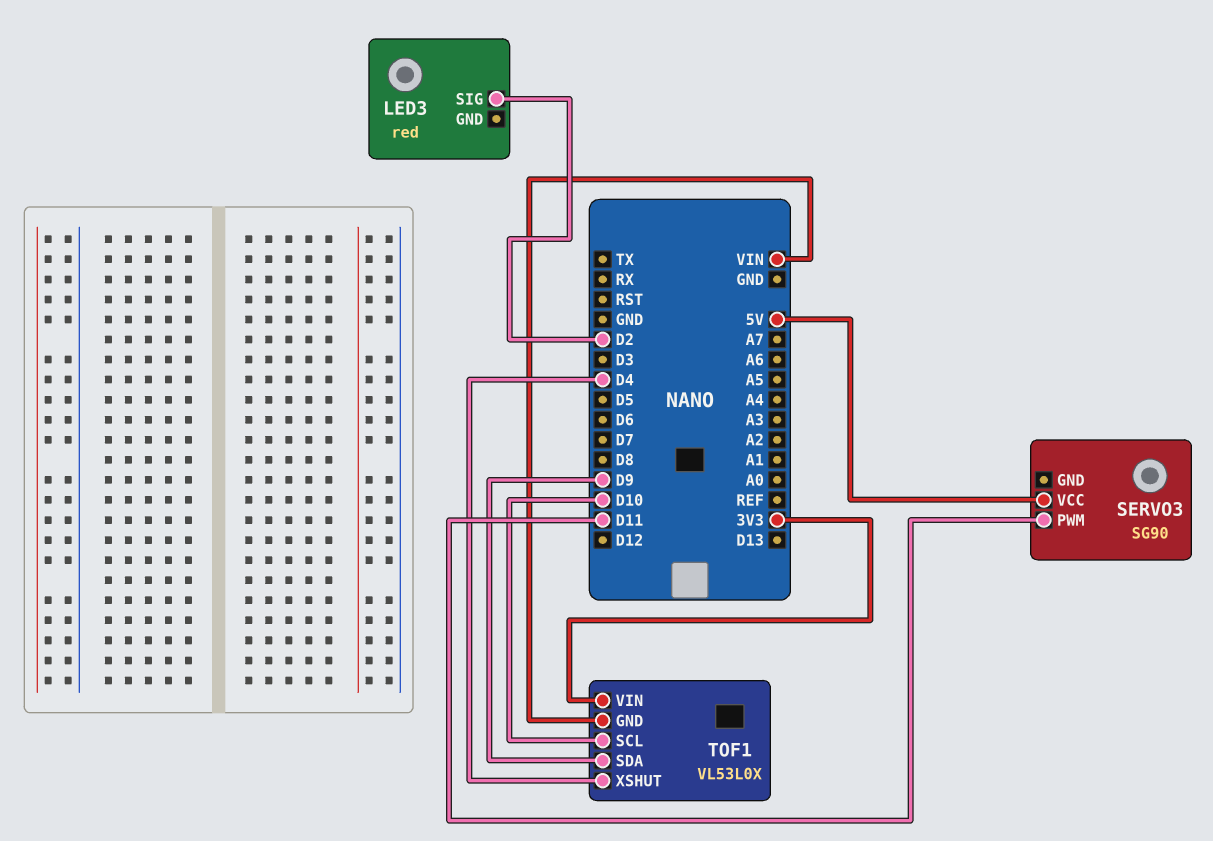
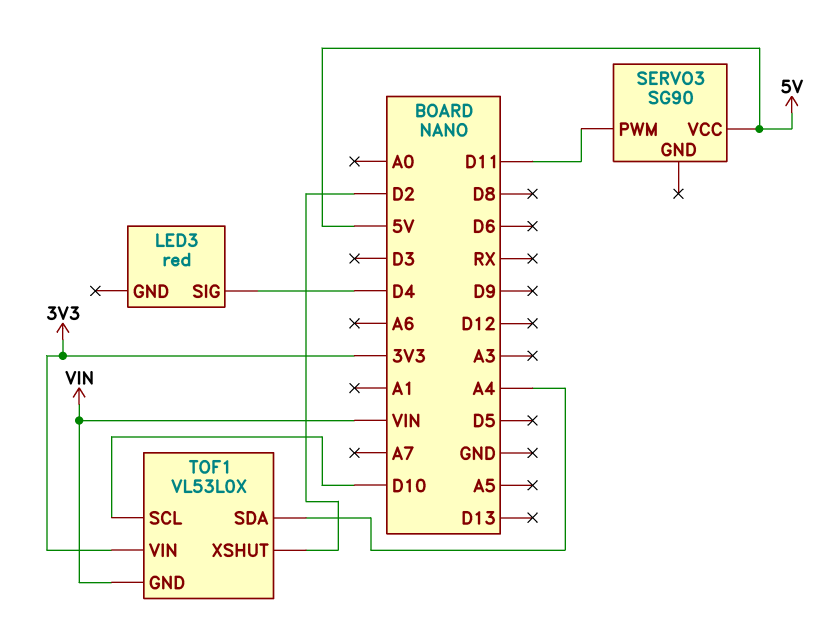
LED3 pin SIG: D2 -> D4
TOF1 pin SDA: D9 -> A4
TOF1 pin XSHUT: D4 -> D2

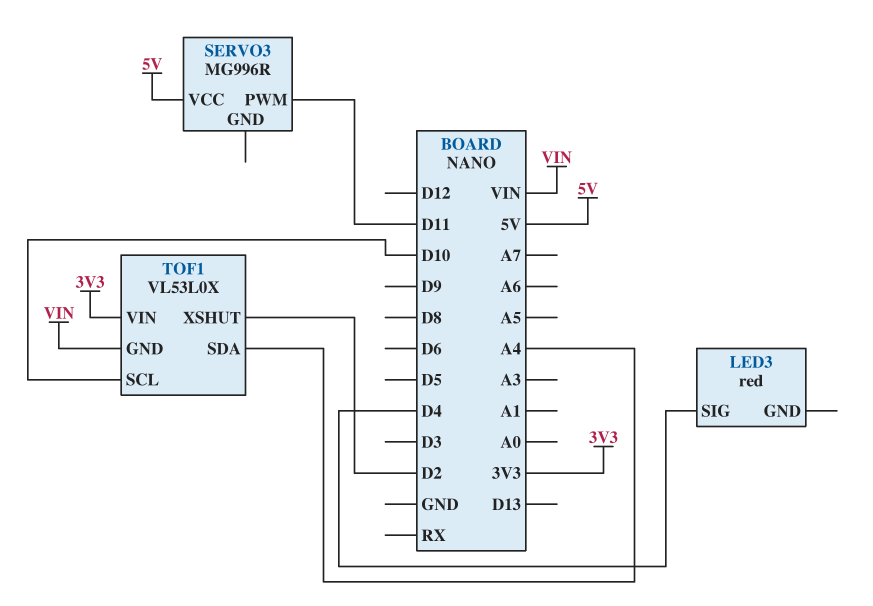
SERVO3: SG90 -> MG996R

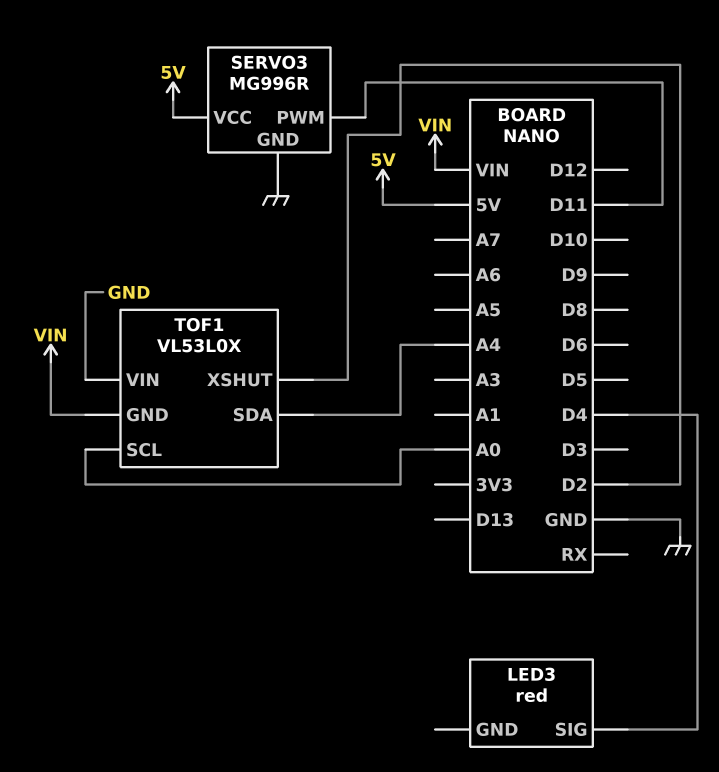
SERVO3 pin GND: none -> GND
TOF1 pin SCL: D10 -> A0
TOF1 pin VIN: 3V3 -> GND

